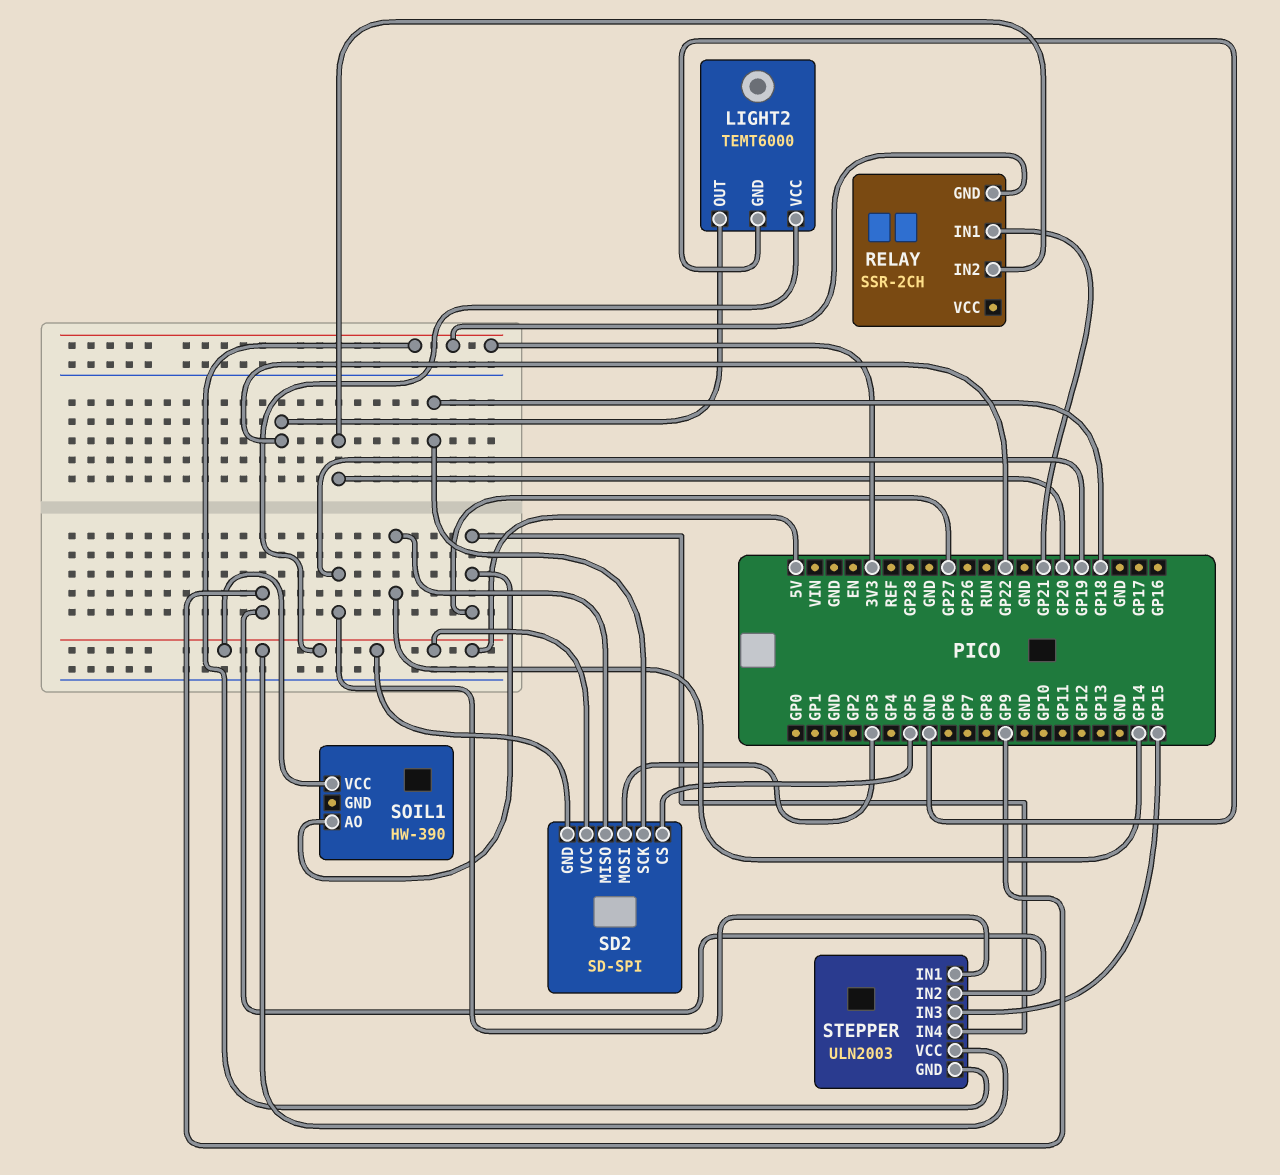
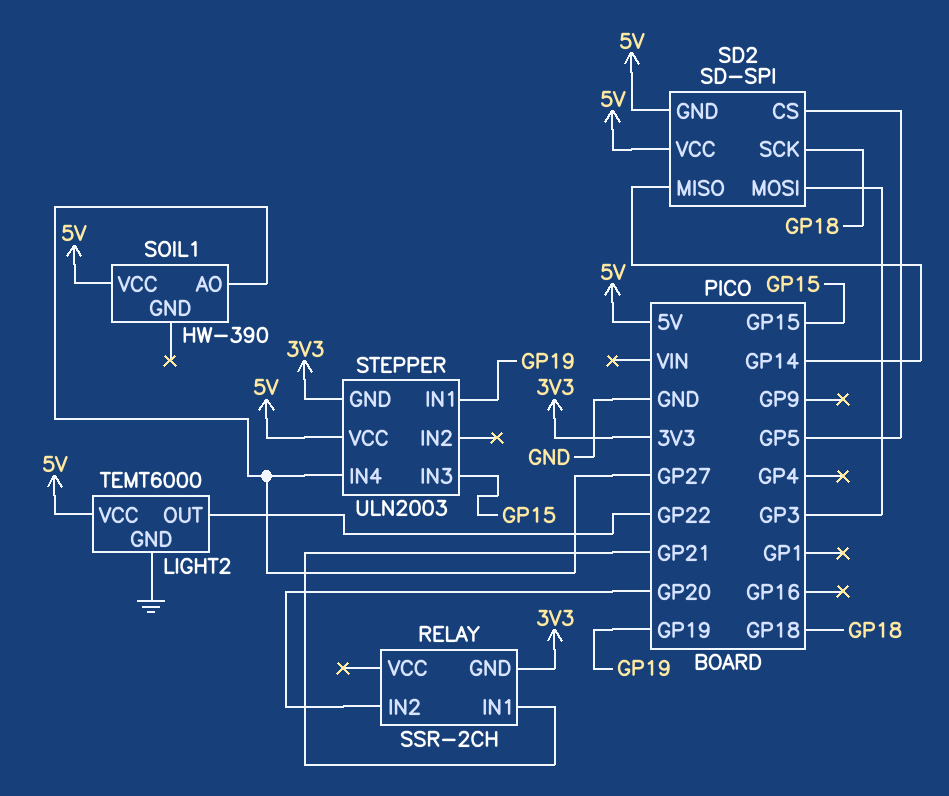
STEPPER pin IN2: GP9 -> none

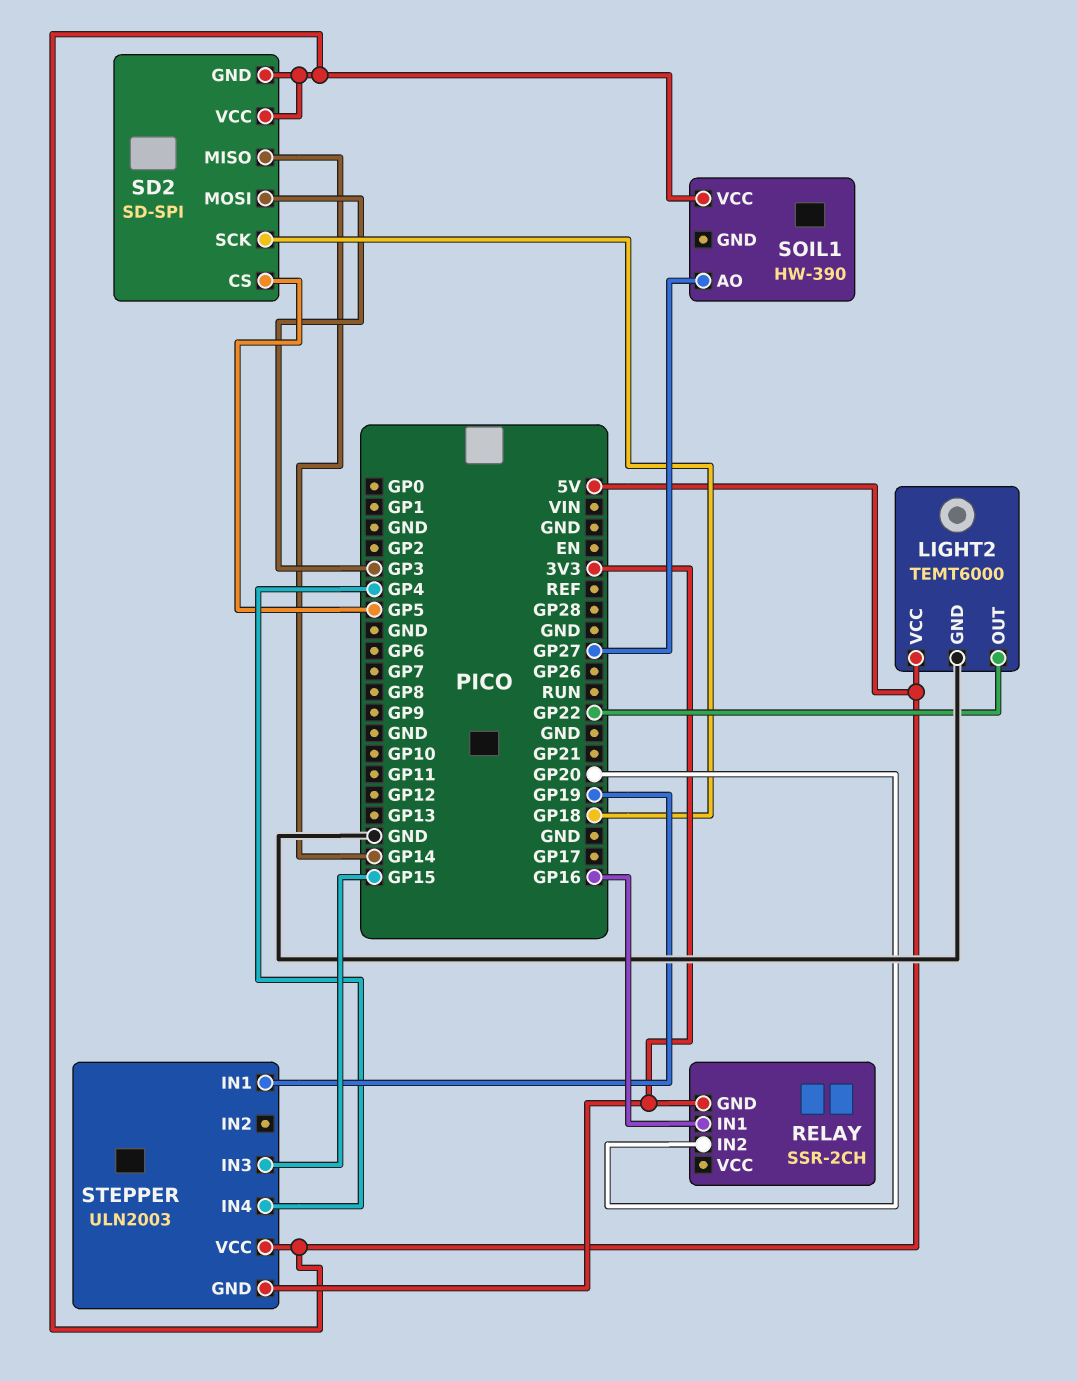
RELAY pin IN1: GP21 -> GP16
STEPPER pin IN4: GP27 -> GP4

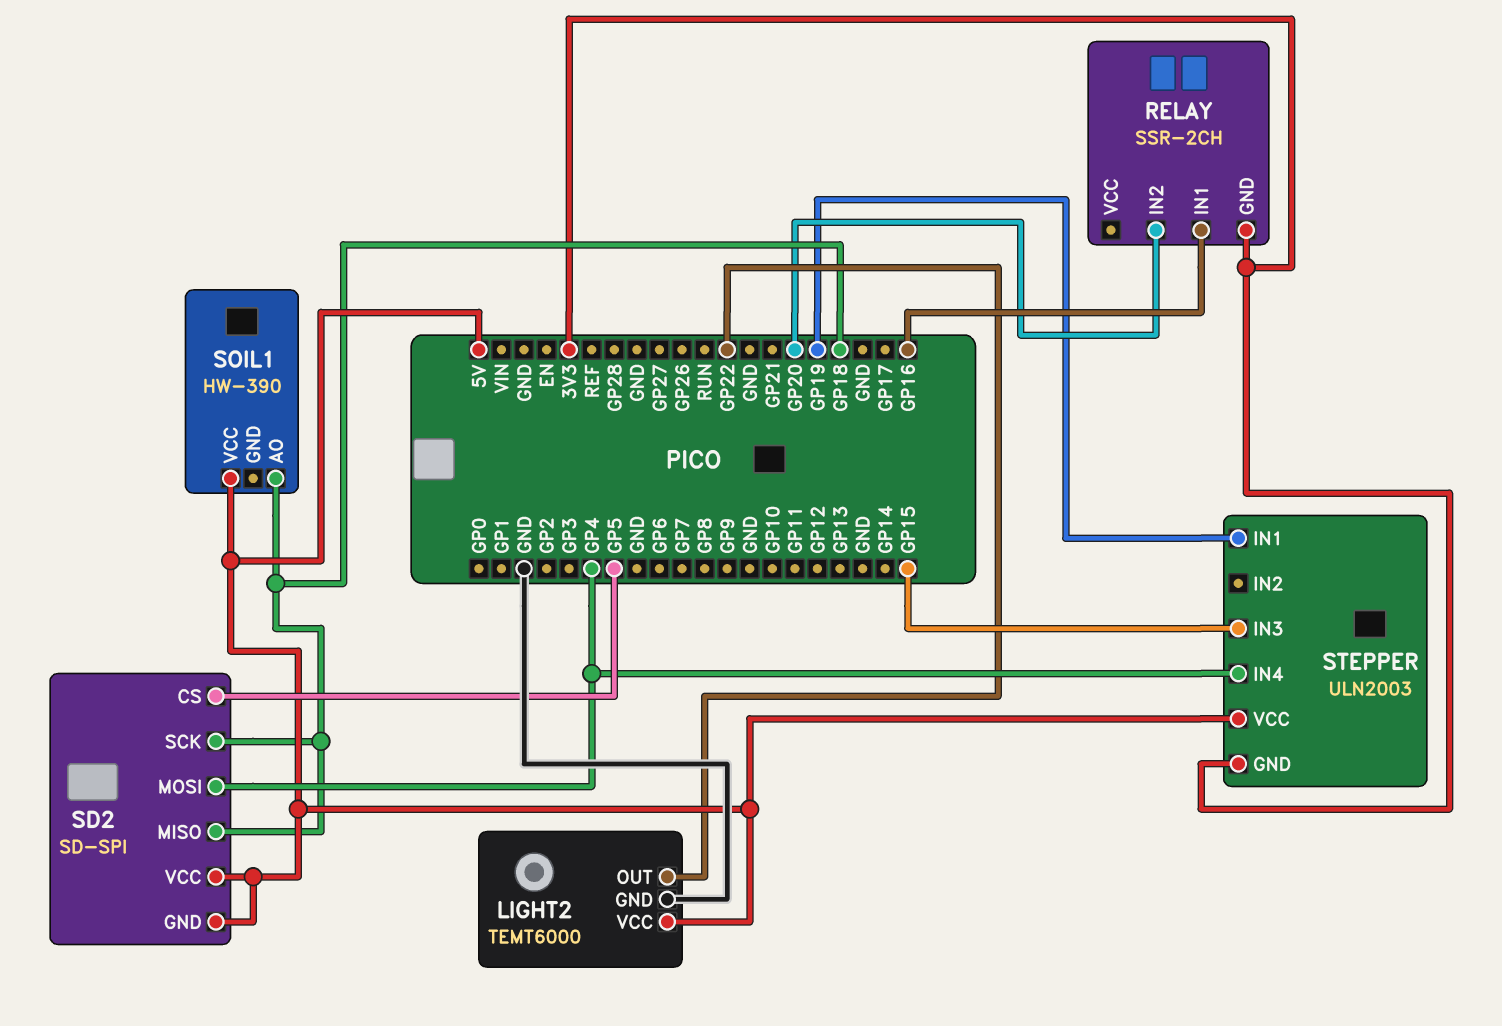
SD2 pin MISO: GP14 -> GP18
SD2 pin MOSI: GP3 -> GP4
SOIL1 pin AO: GP27 -> GP18

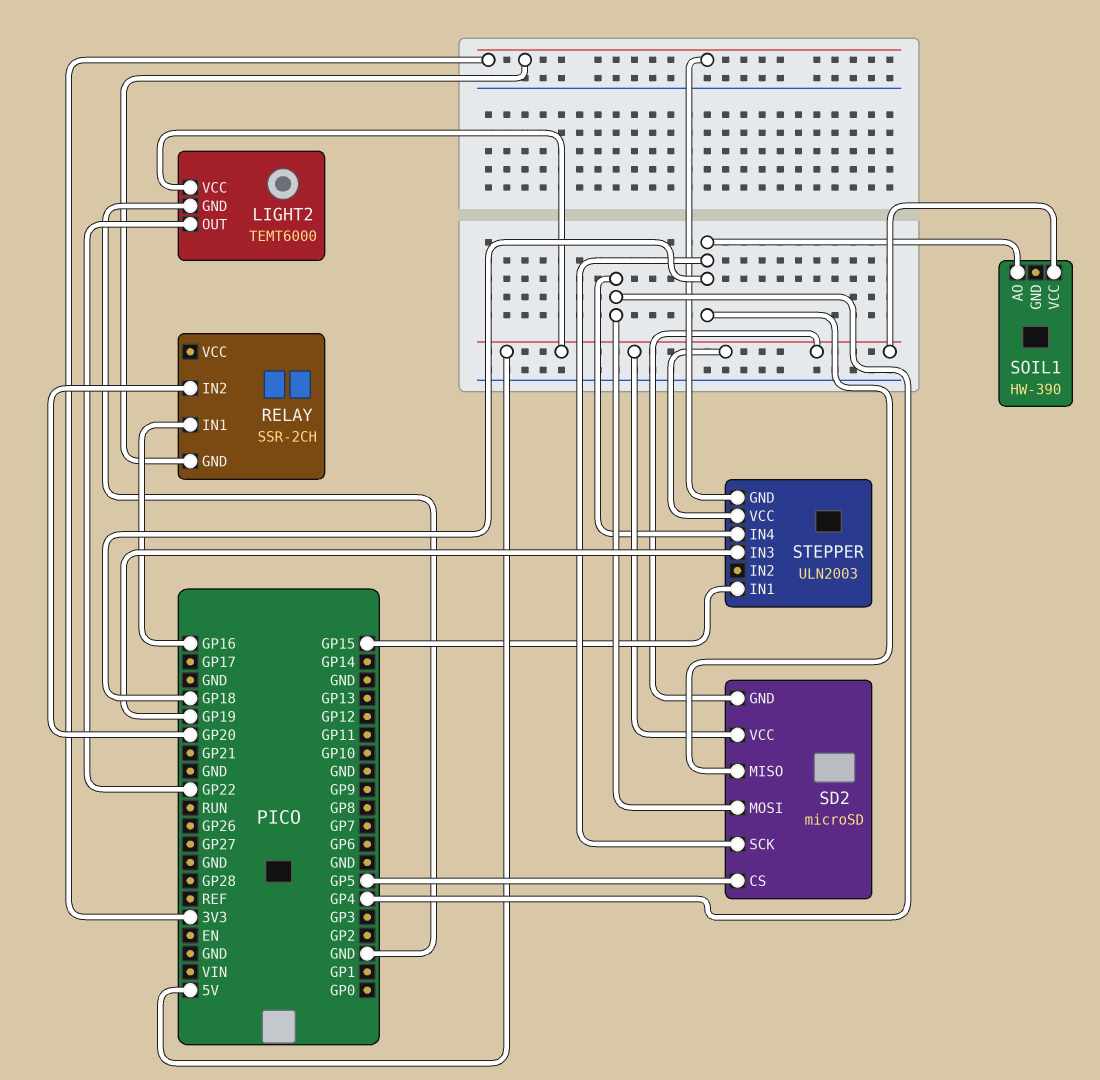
SD2: SD-SPI -> microSD
STEPPER pin IN1: GP19 -> GP15
STEPPER pin IN3: GP15 -> GP19

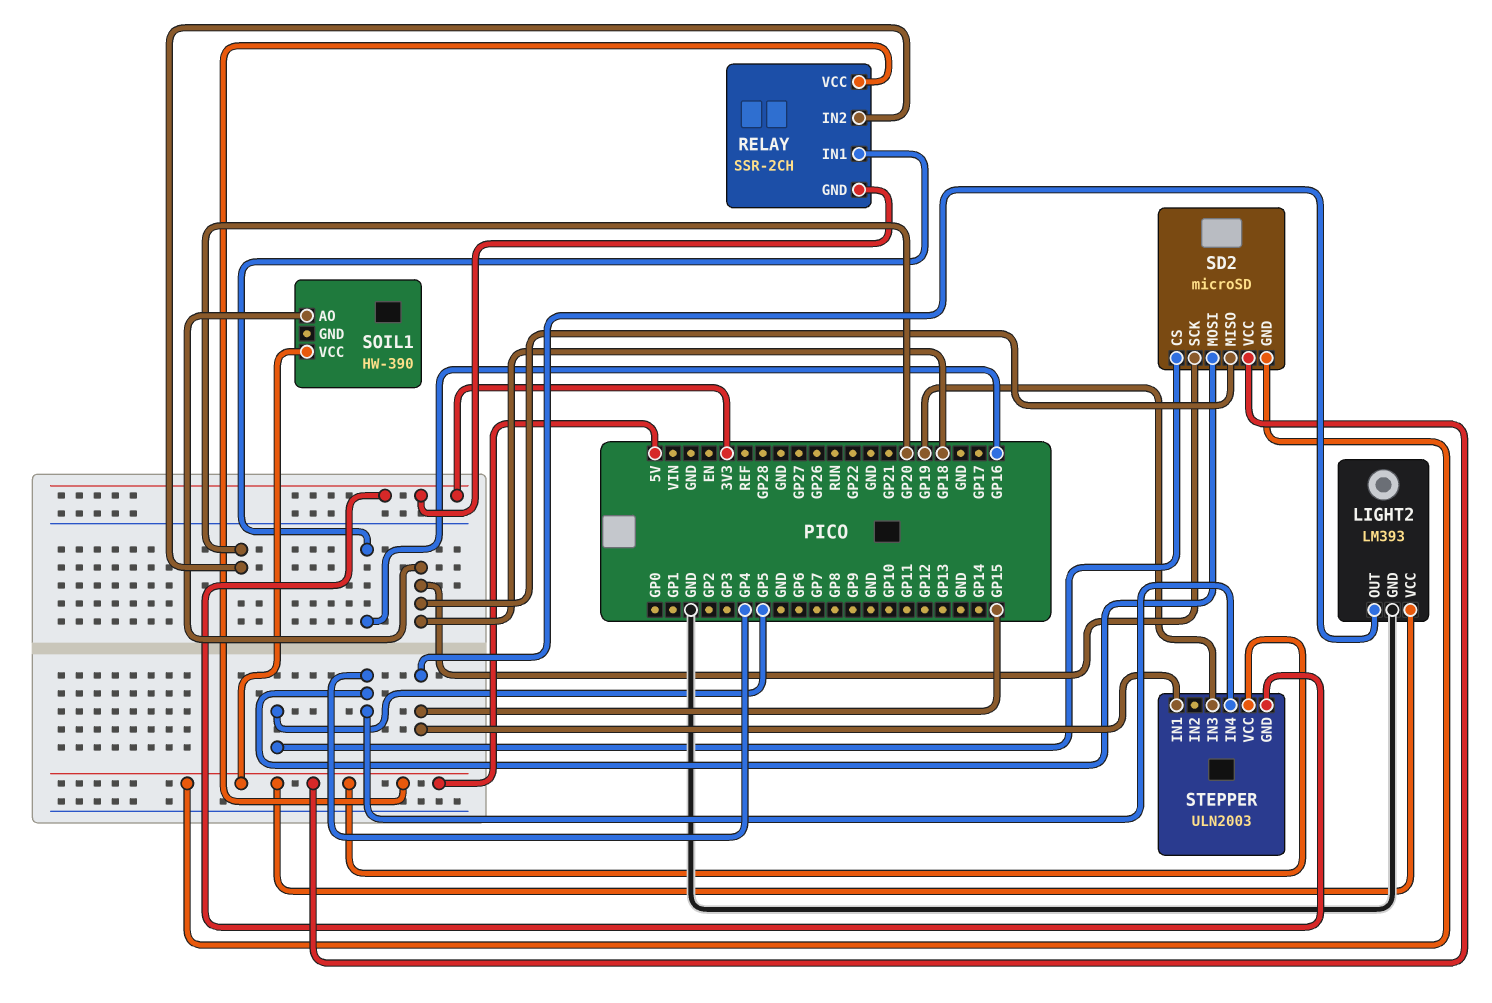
LIGHT2: TEMT6000 -> LM393
LIGHT2 pin OUT: GP22 -> GP15
RELAY pin VCC: none -> 5V

